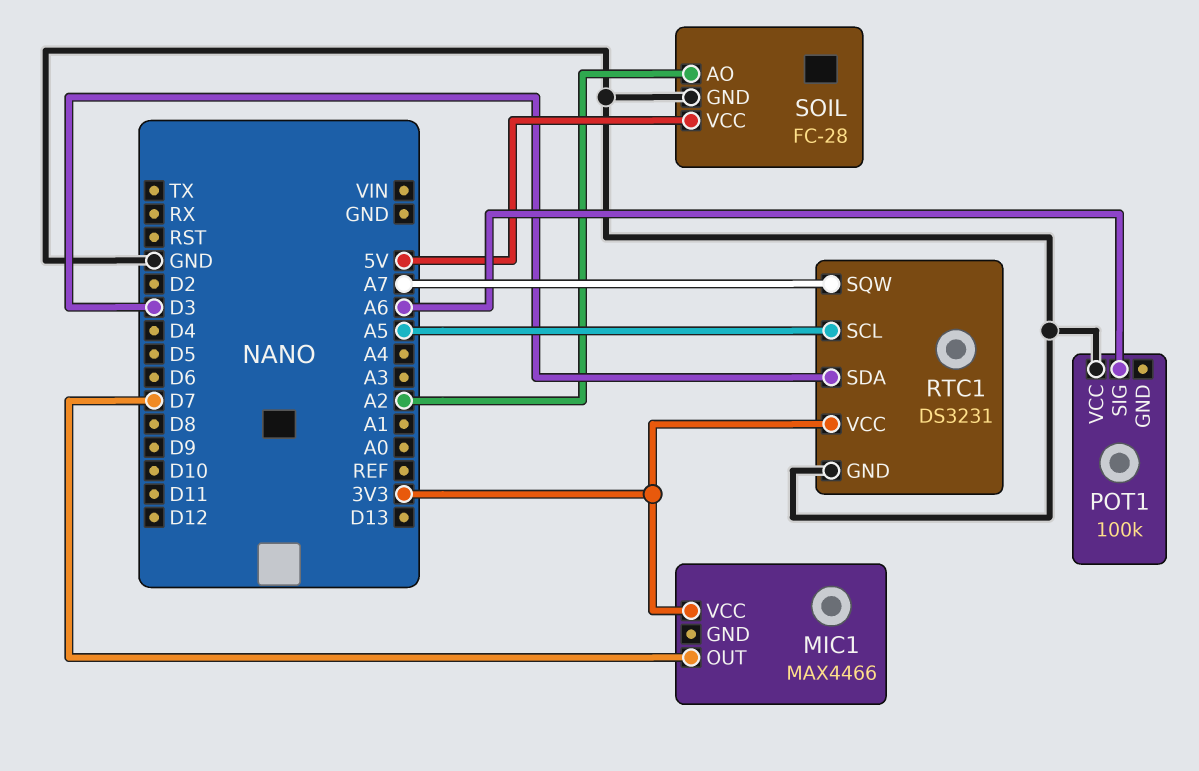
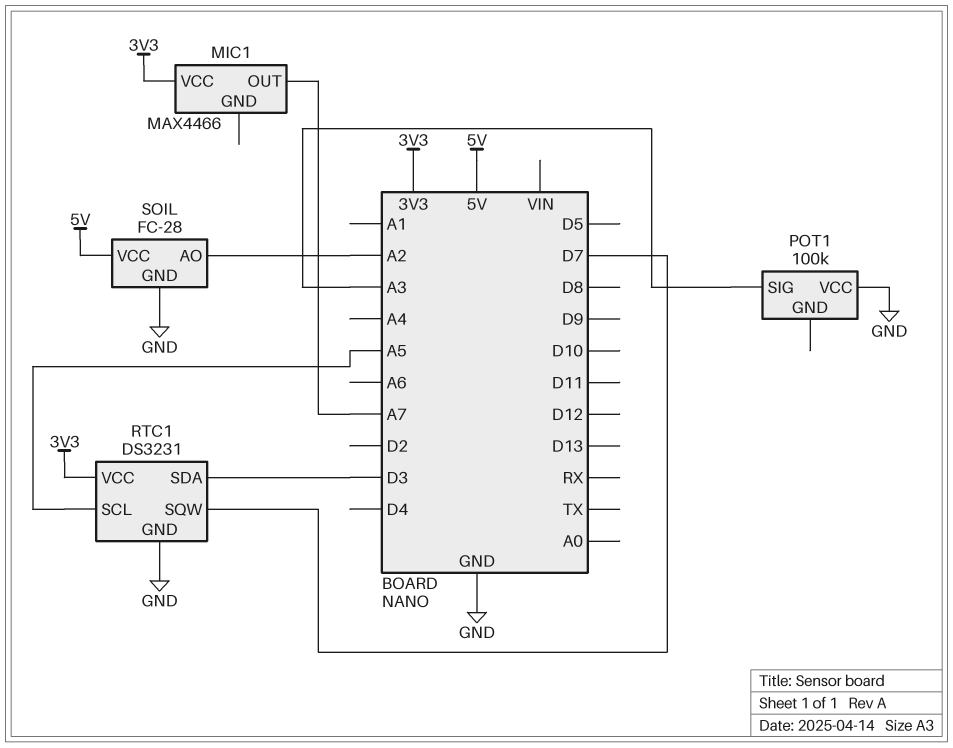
MIC1 pin OUT: D7 -> A7
POT1 pin SIG: A6 -> A3
RTC1 pin SQW: A7 -> D7

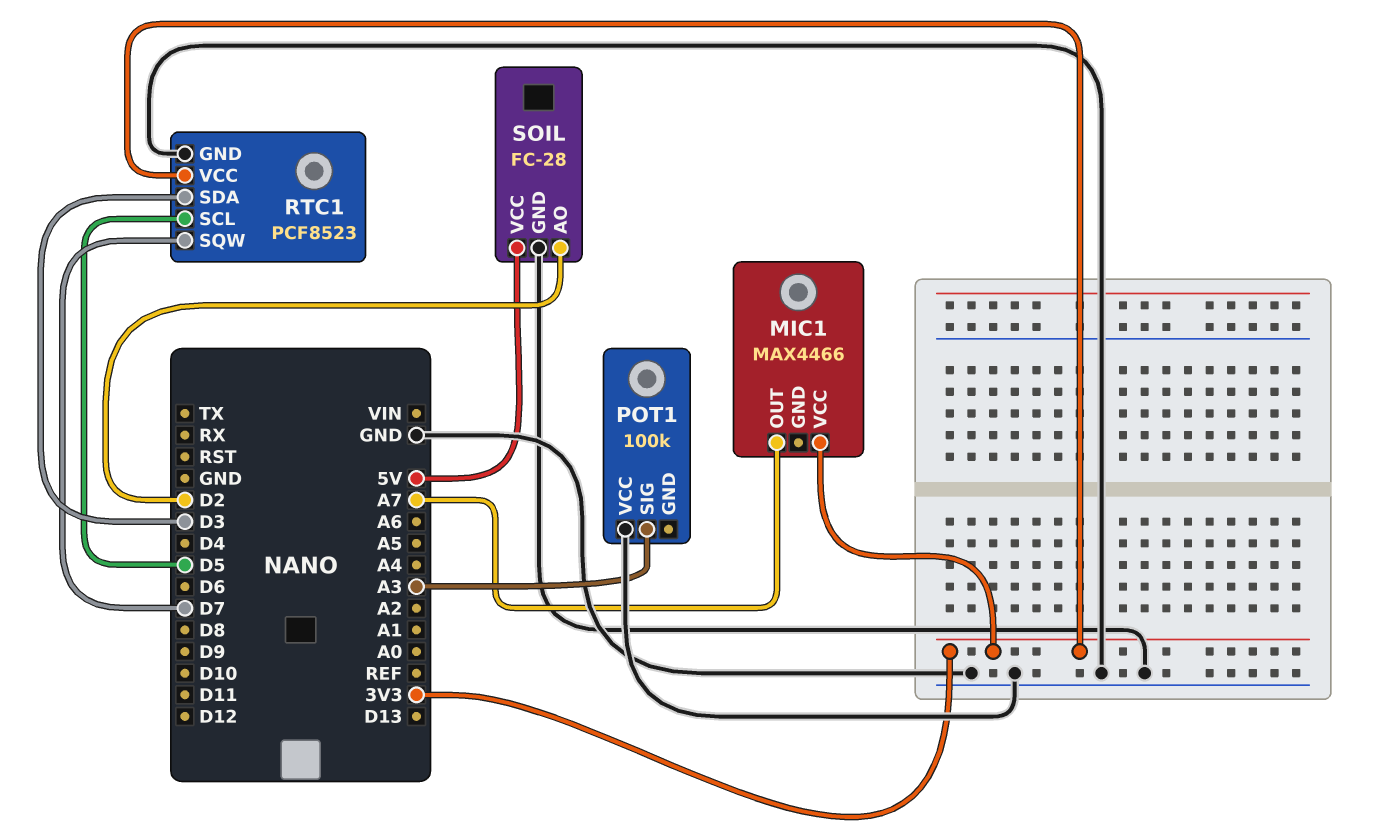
RTC1: DS3231 -> PCF8523
RTC1 pin SCL: A5 -> D5
SOIL pin AO: A2 -> D2

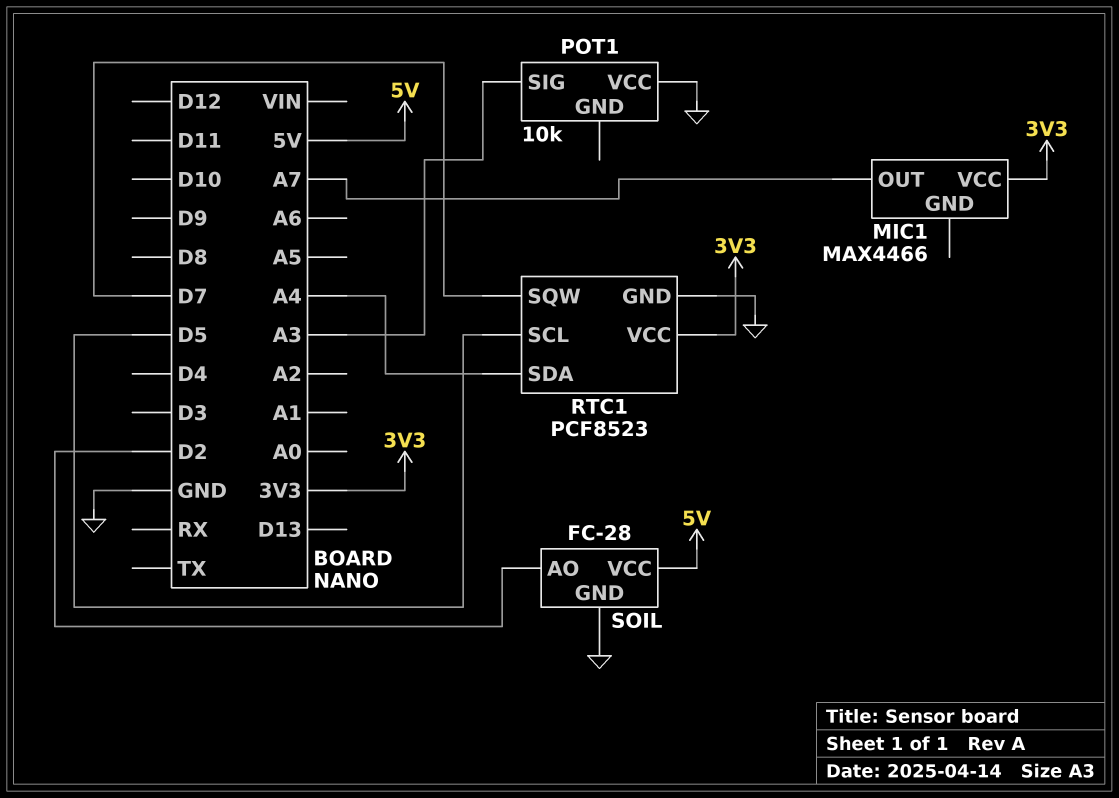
POT1: 100k -> 10k
RTC1 pin SDA: D3 -> A4

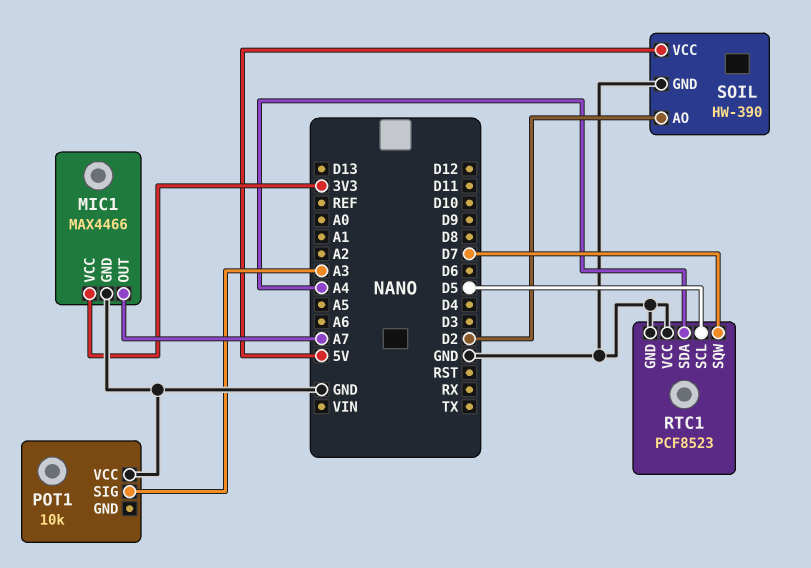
MIC1 pin GND: none -> GND
RTC1 pin VCC: 3V3 -> GND
SOIL: FC-28 -> HW-390

